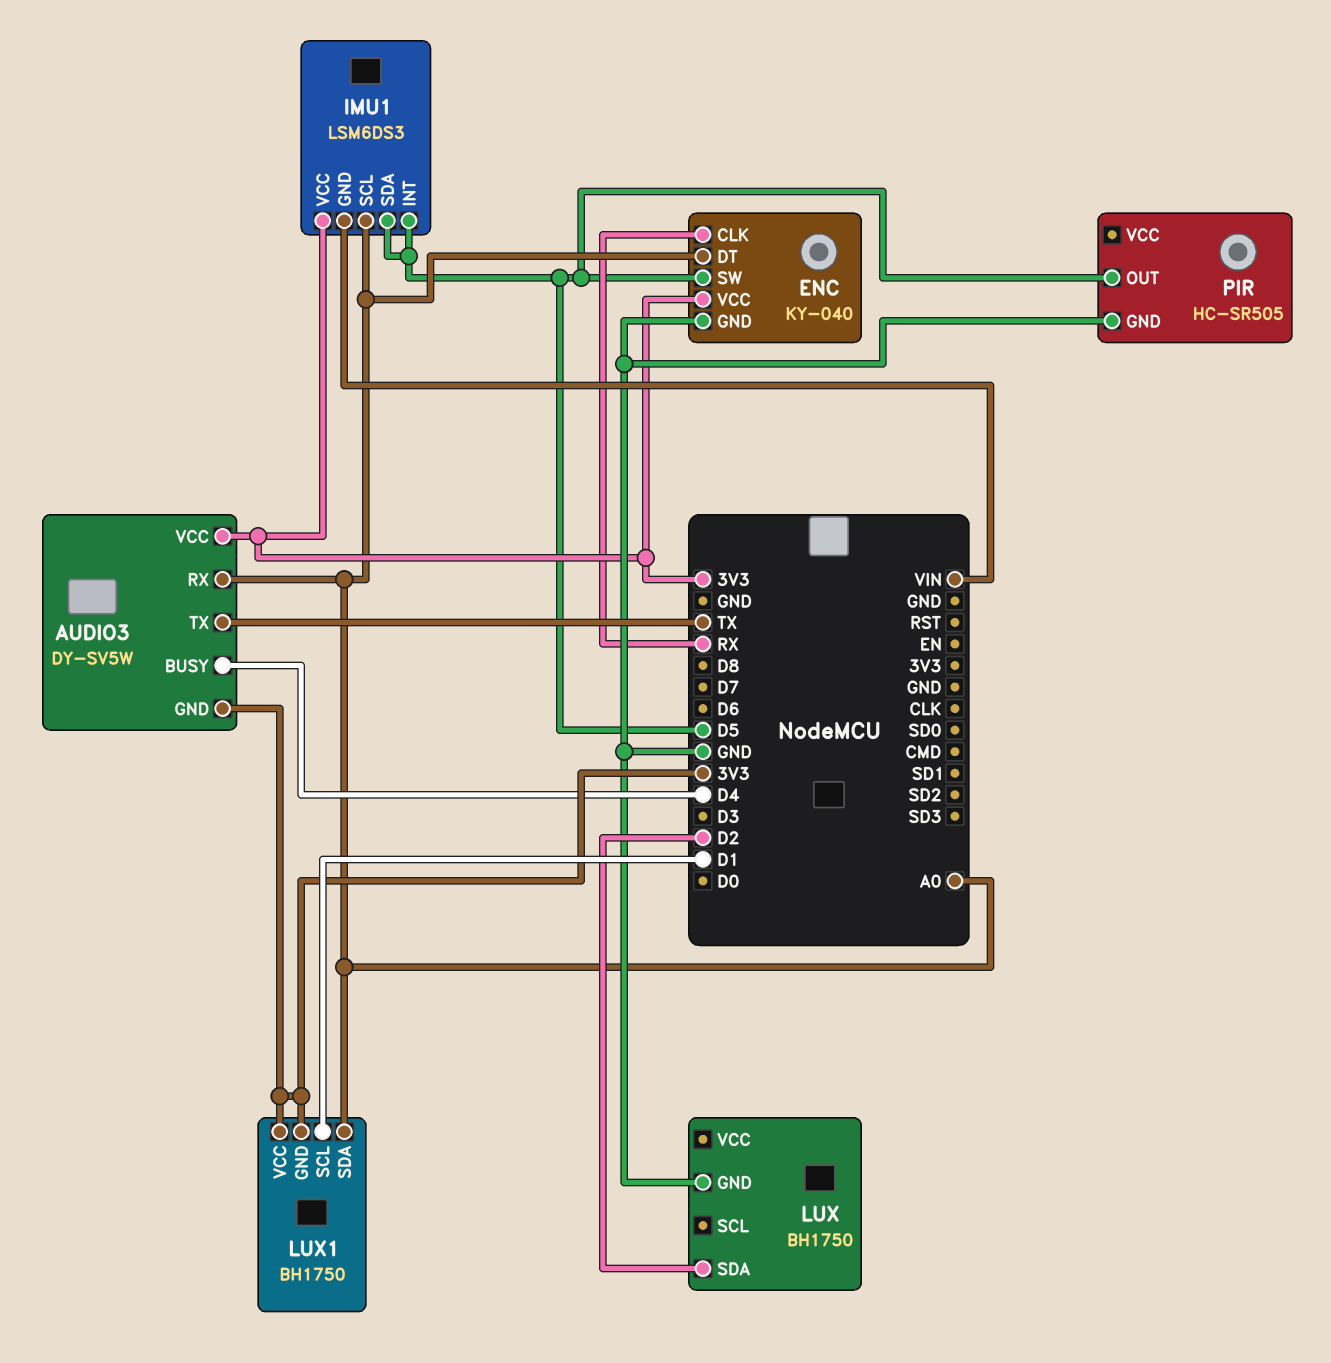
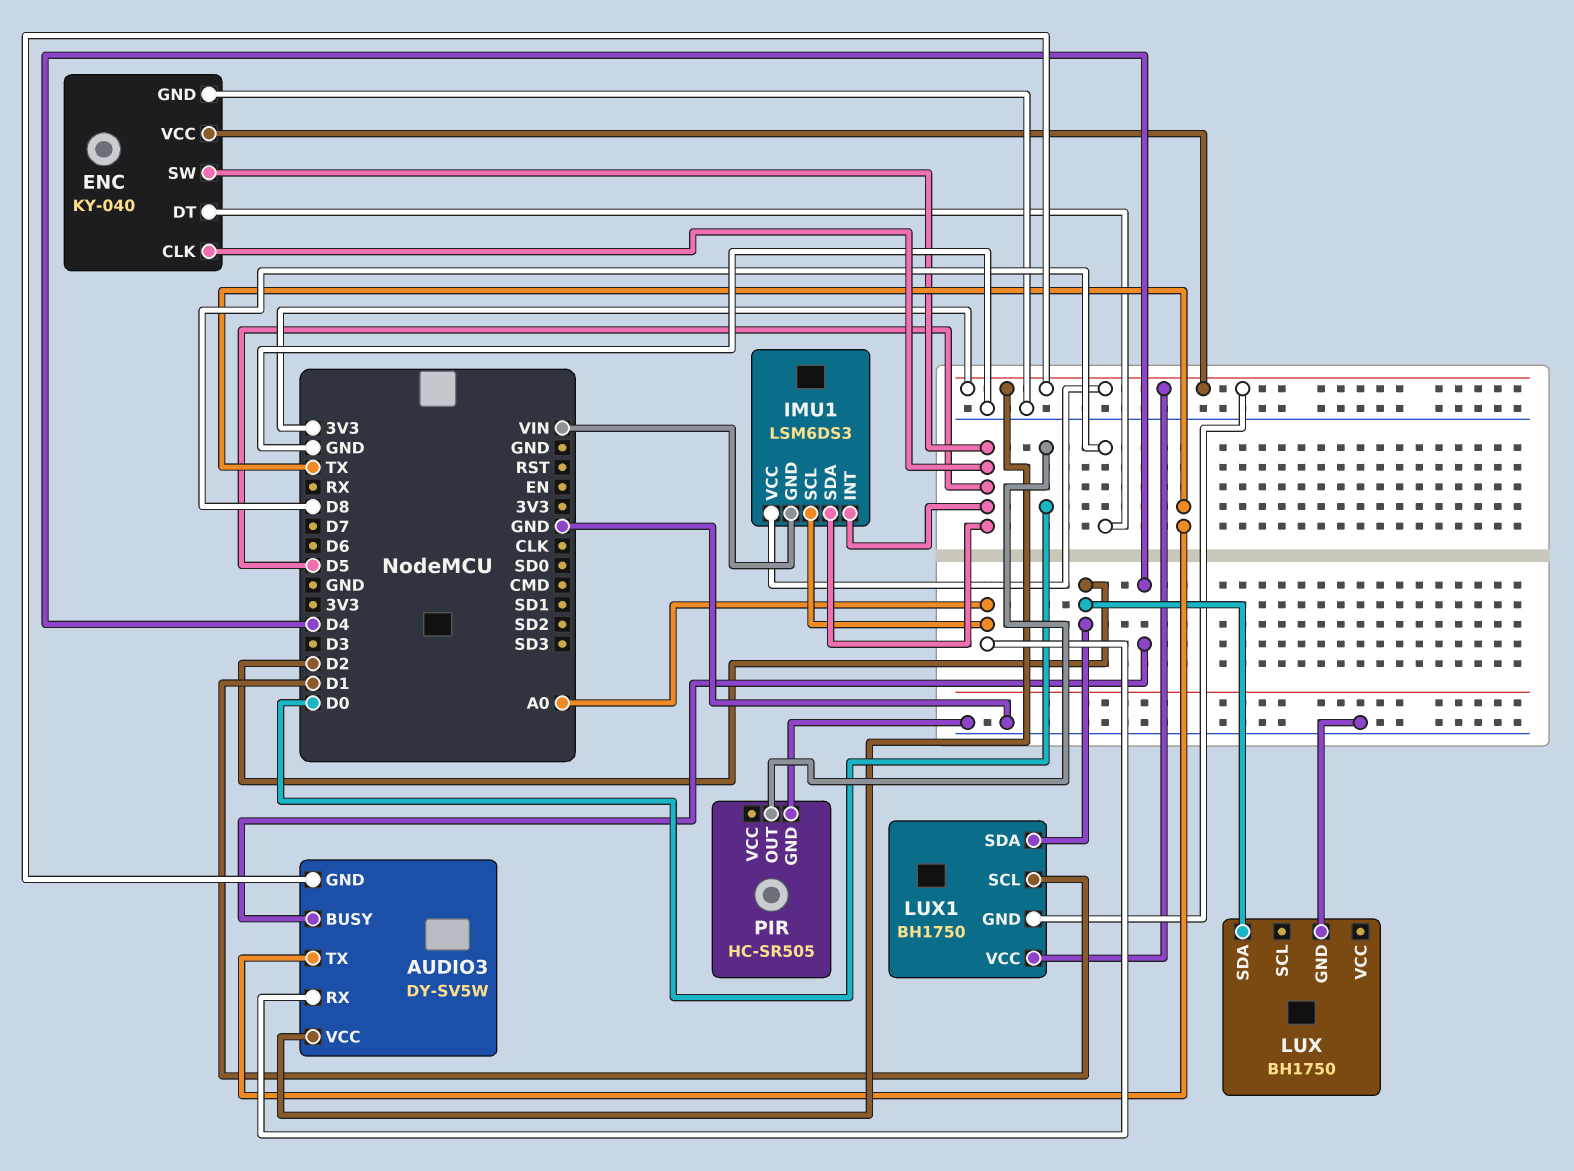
ENC pin CLK: RX -> D5
ENC pin DT: A0 -> D8
LUX1 pin SDA: A0 -> D2
PIR pin OUT: D5 -> D0

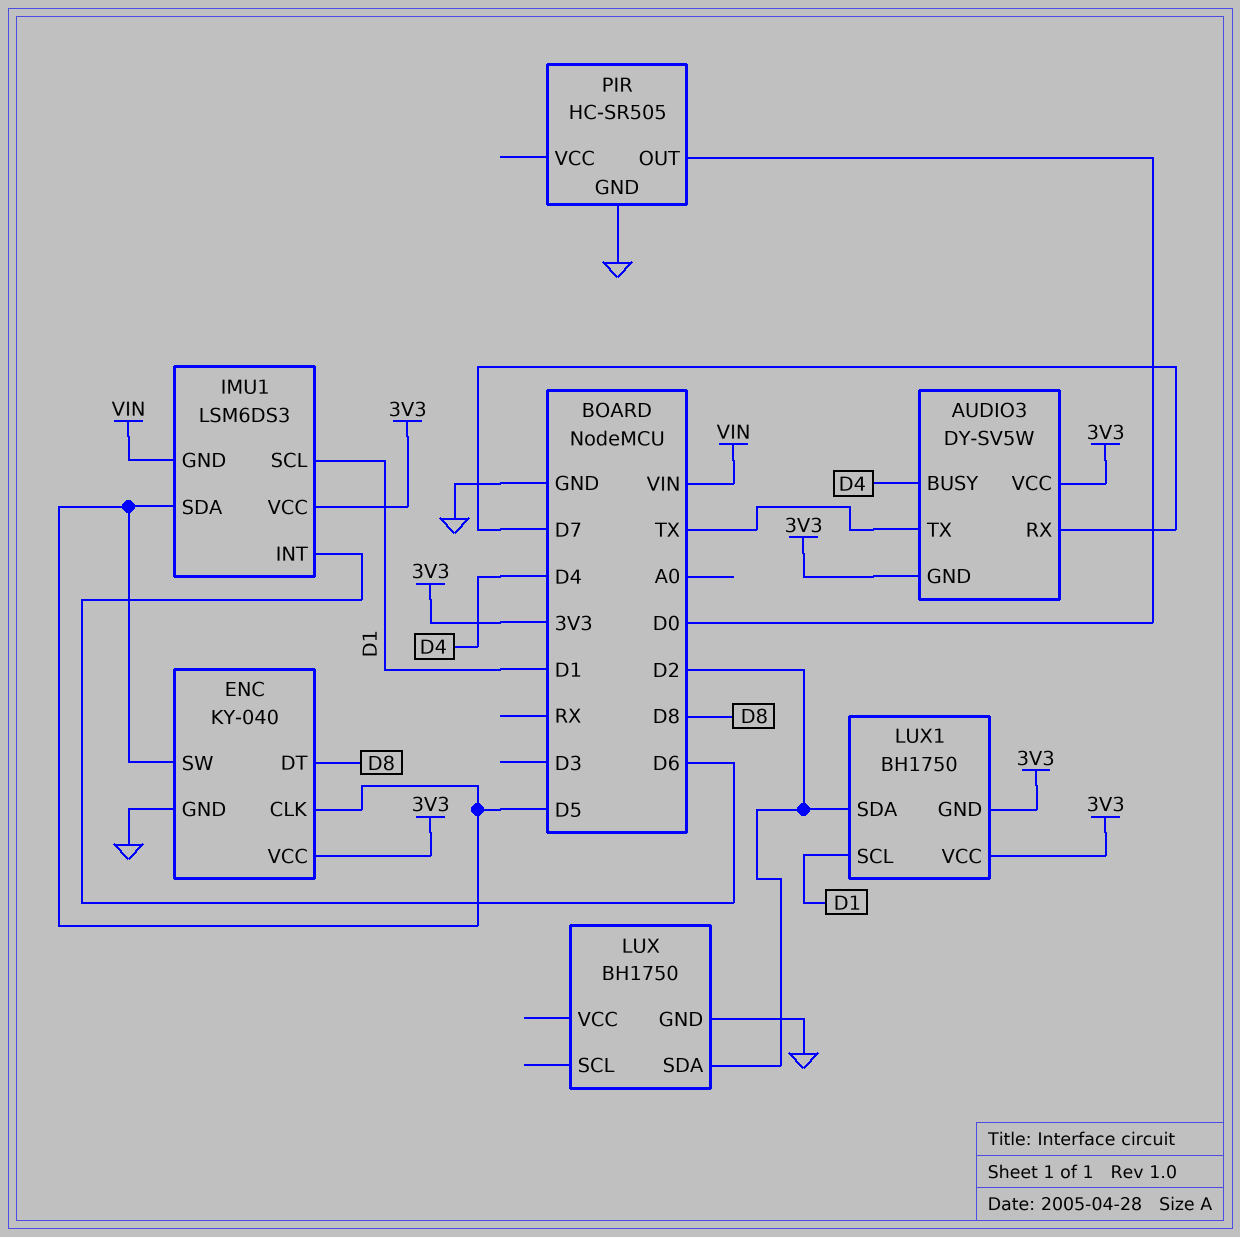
AUDIO3 pin RX: A0 -> D7
IMU1 pin INT: D5 -> D6
IMU1 pin SCL: A0 -> D1

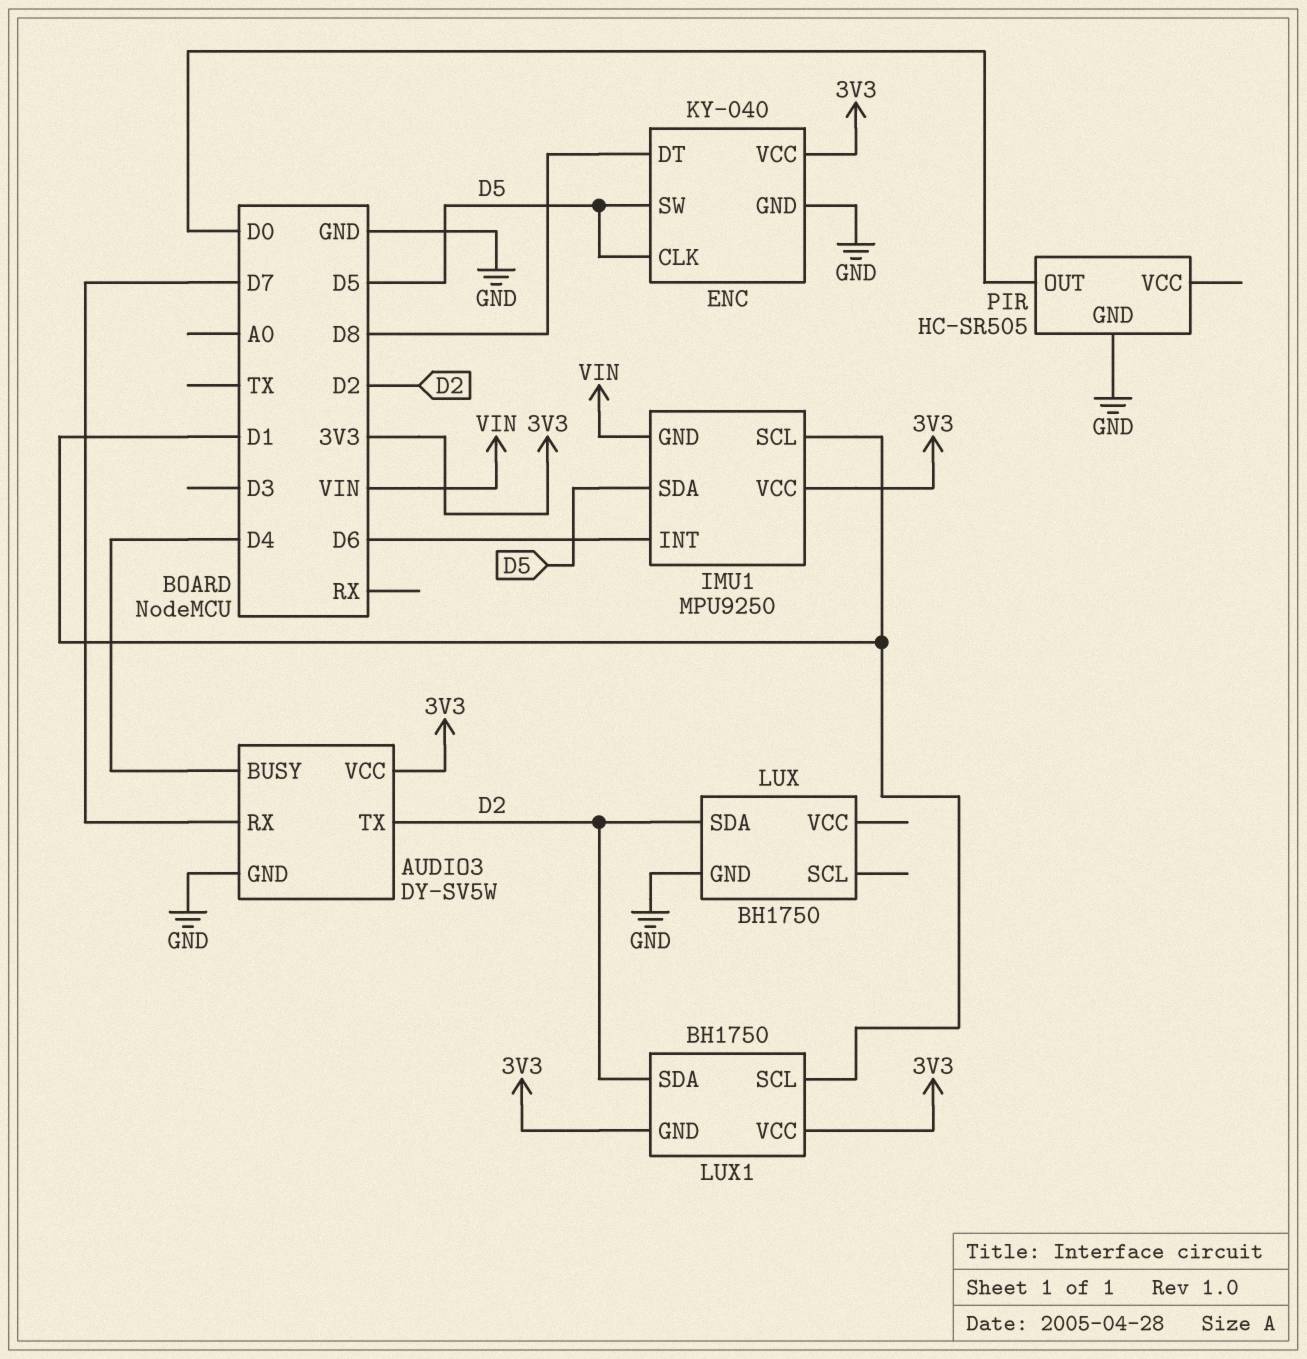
AUDIO3 pin GND: 3V3 -> GND
AUDIO3 pin TX: TX -> D2
IMU1: LSM6DS3 -> MPU9250

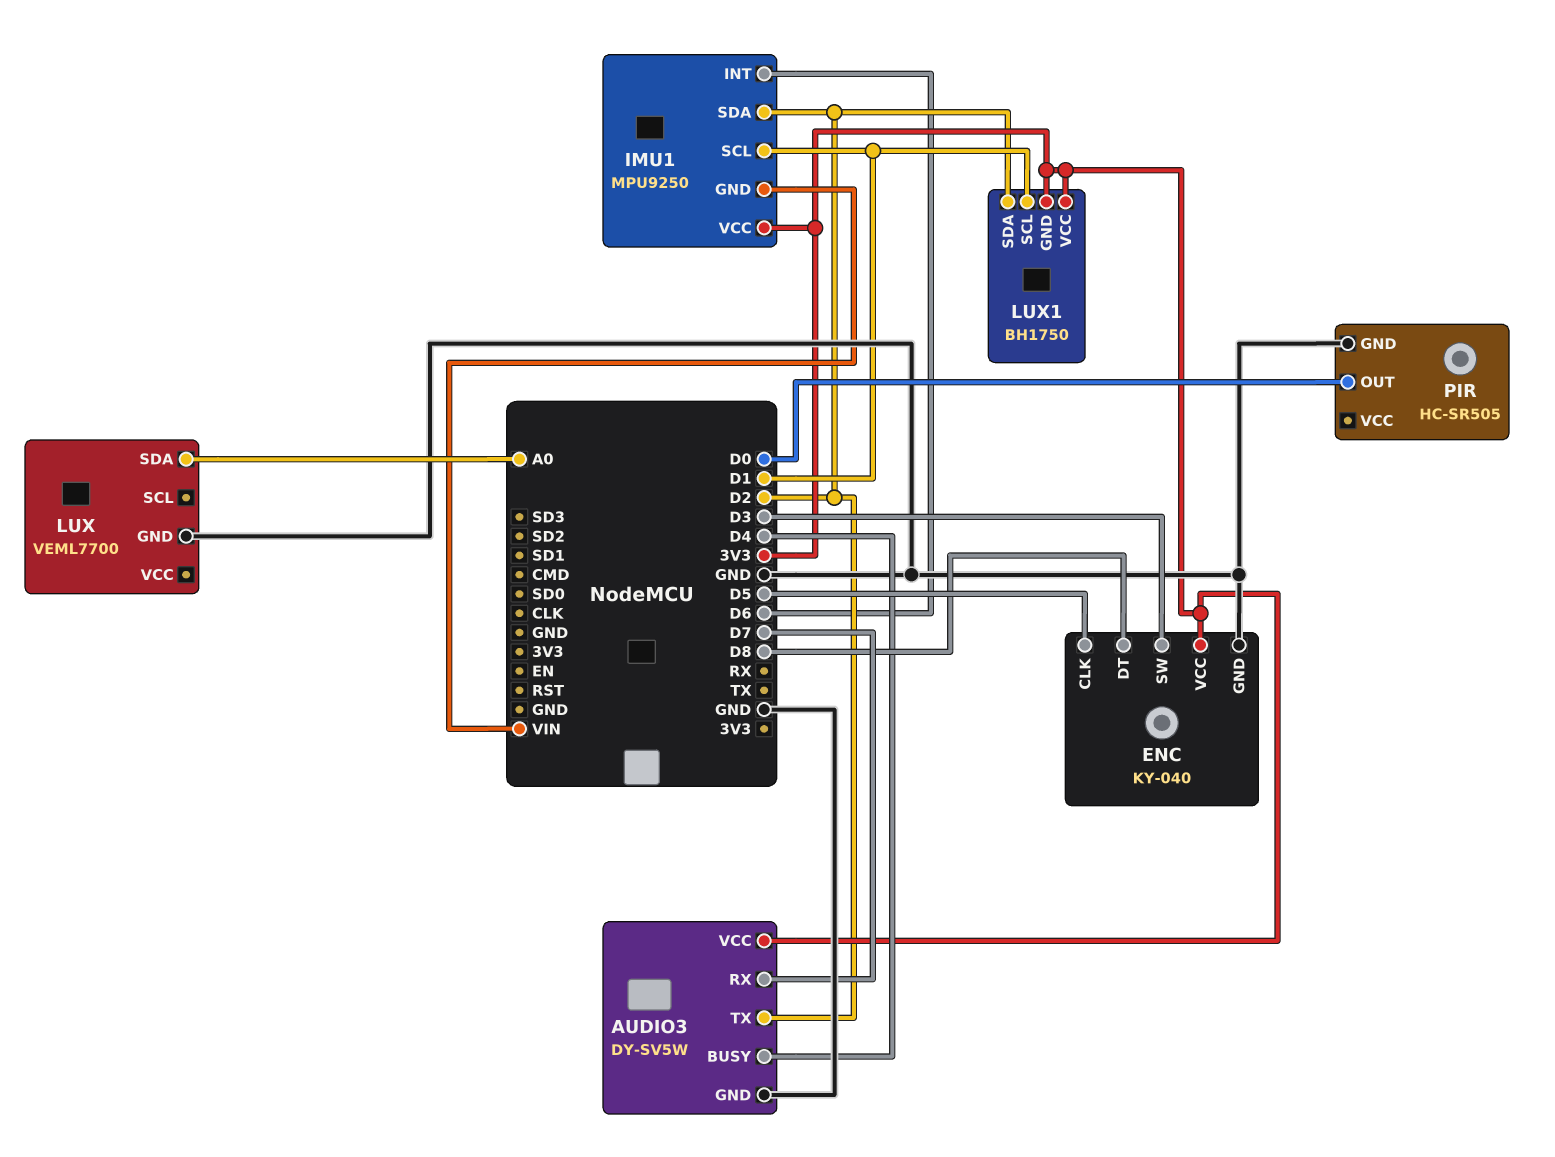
ENC pin SW: D5 -> D3
IMU1 pin SDA: D5 -> D2
LUX: BH1750 -> VEML7700
LUX pin SDA: D2 -> A0

